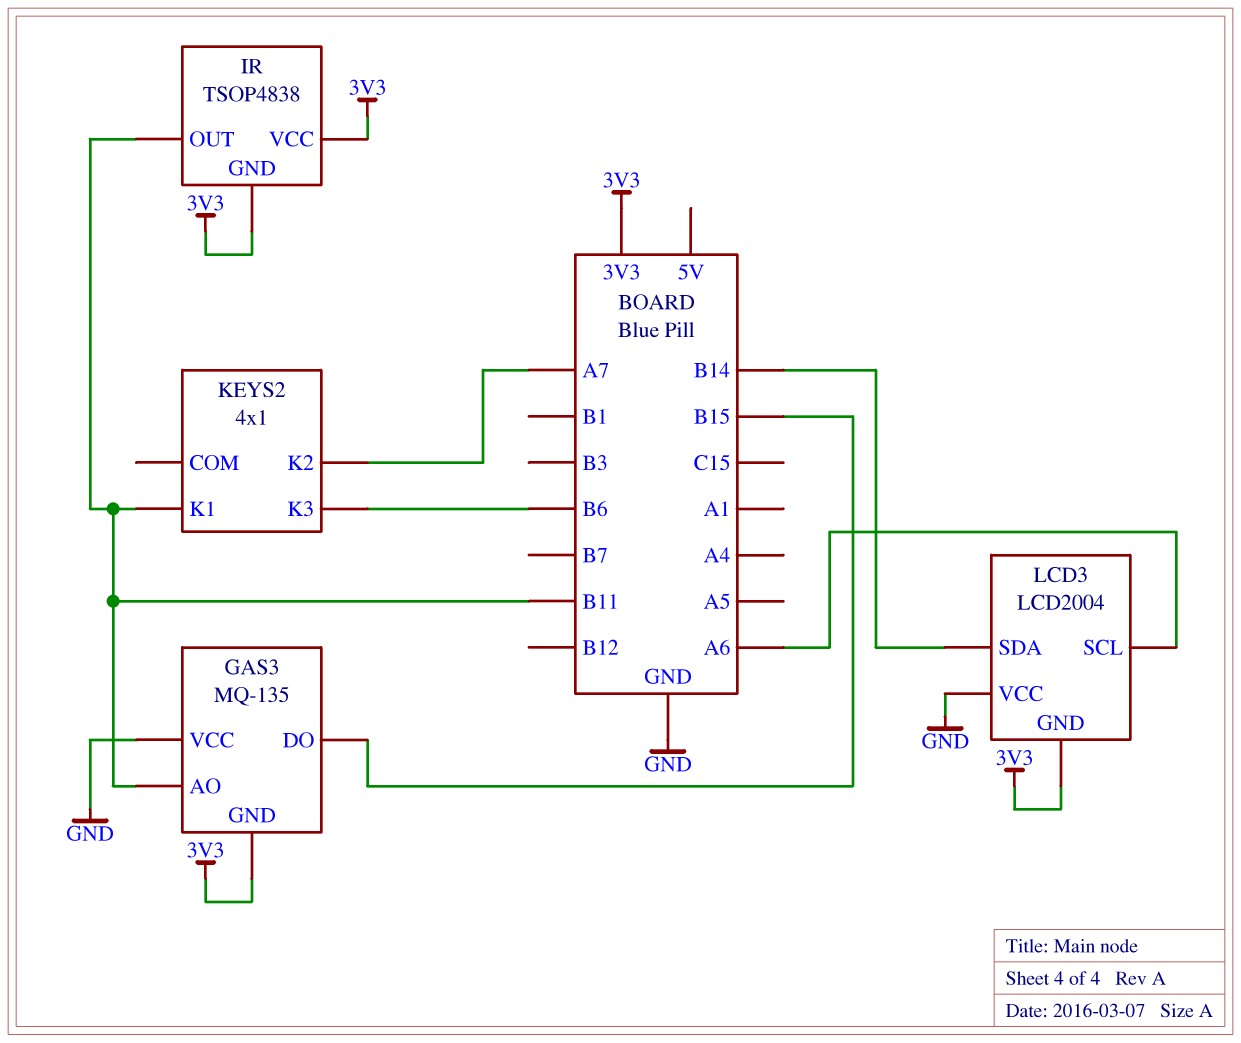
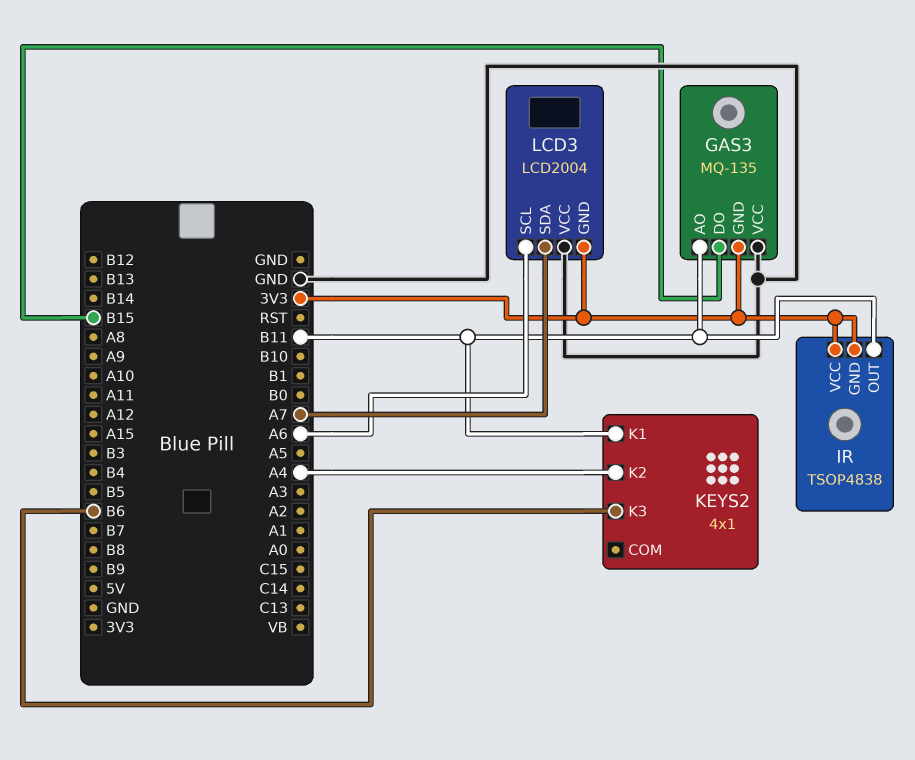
KEYS2 pin K2: A7 -> A4
LCD3 pin SDA: B14 -> A7

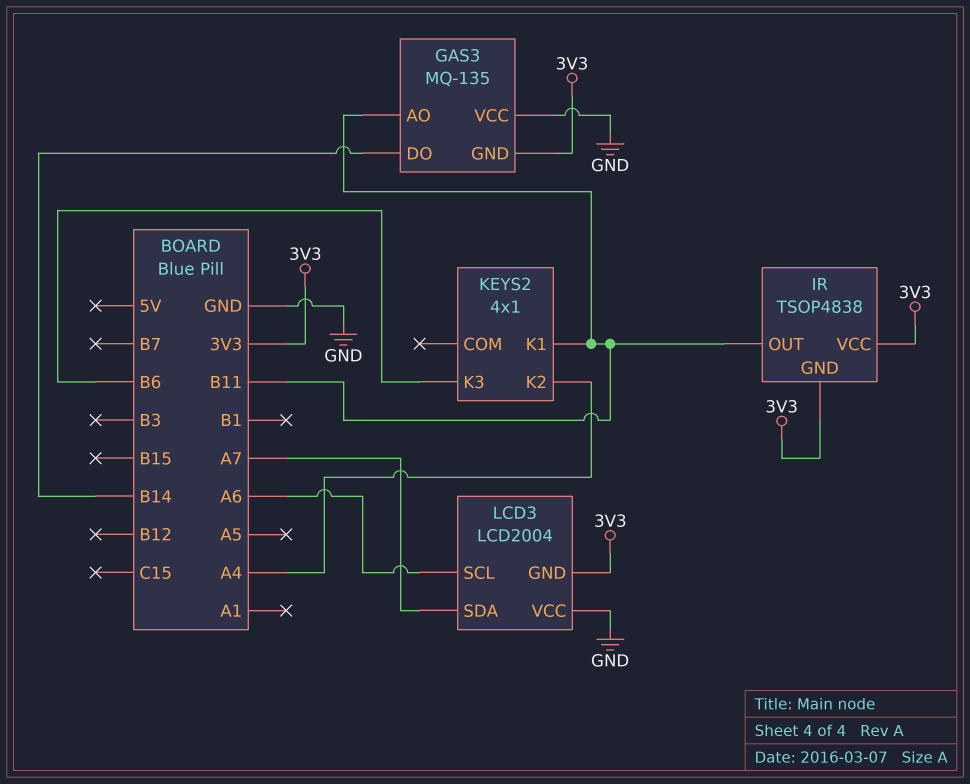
GAS3 pin DO: B15 -> B14

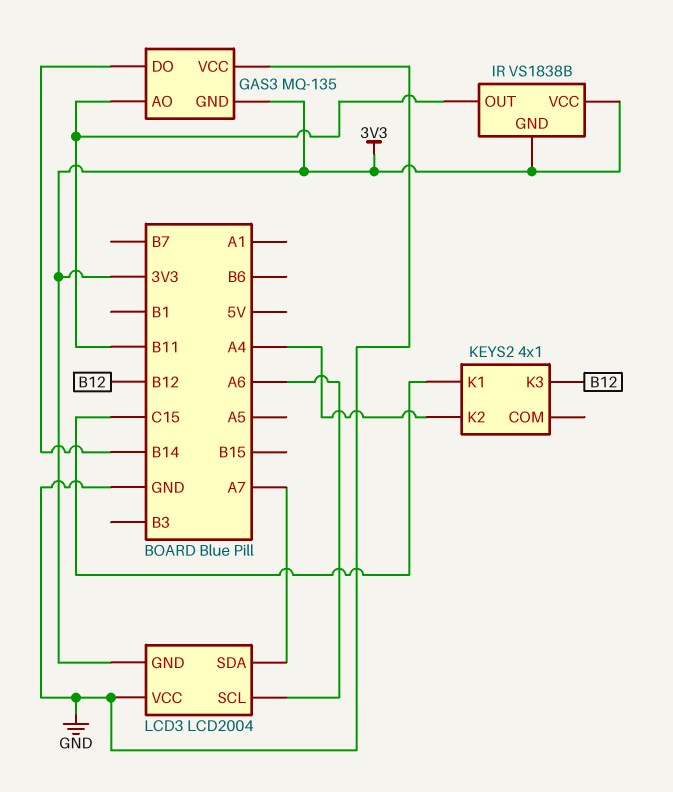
IR: TSOP4838 -> VS1838B
KEYS2 pin K1: B11 -> C15
KEYS2 pin K3: B6 -> B12

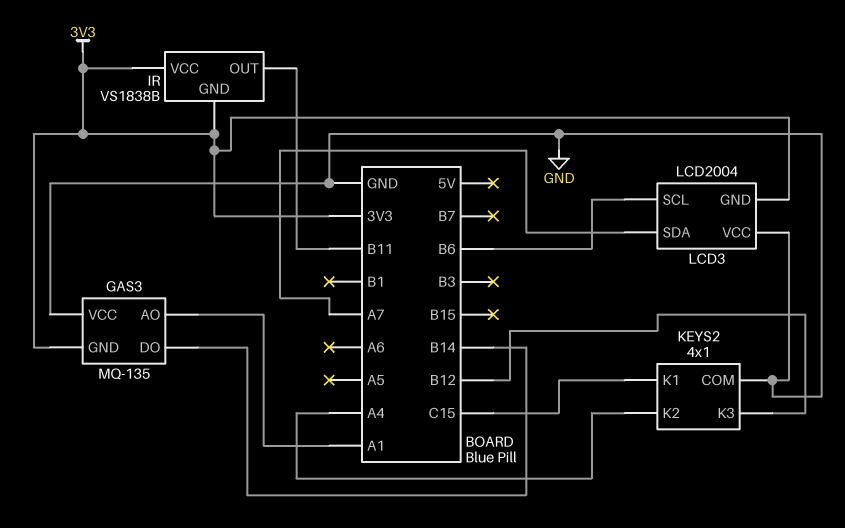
GAS3 pin AO: B11 -> A1
KEYS2 pin COM: none -> GND
LCD3 pin SCL: A6 -> B6

